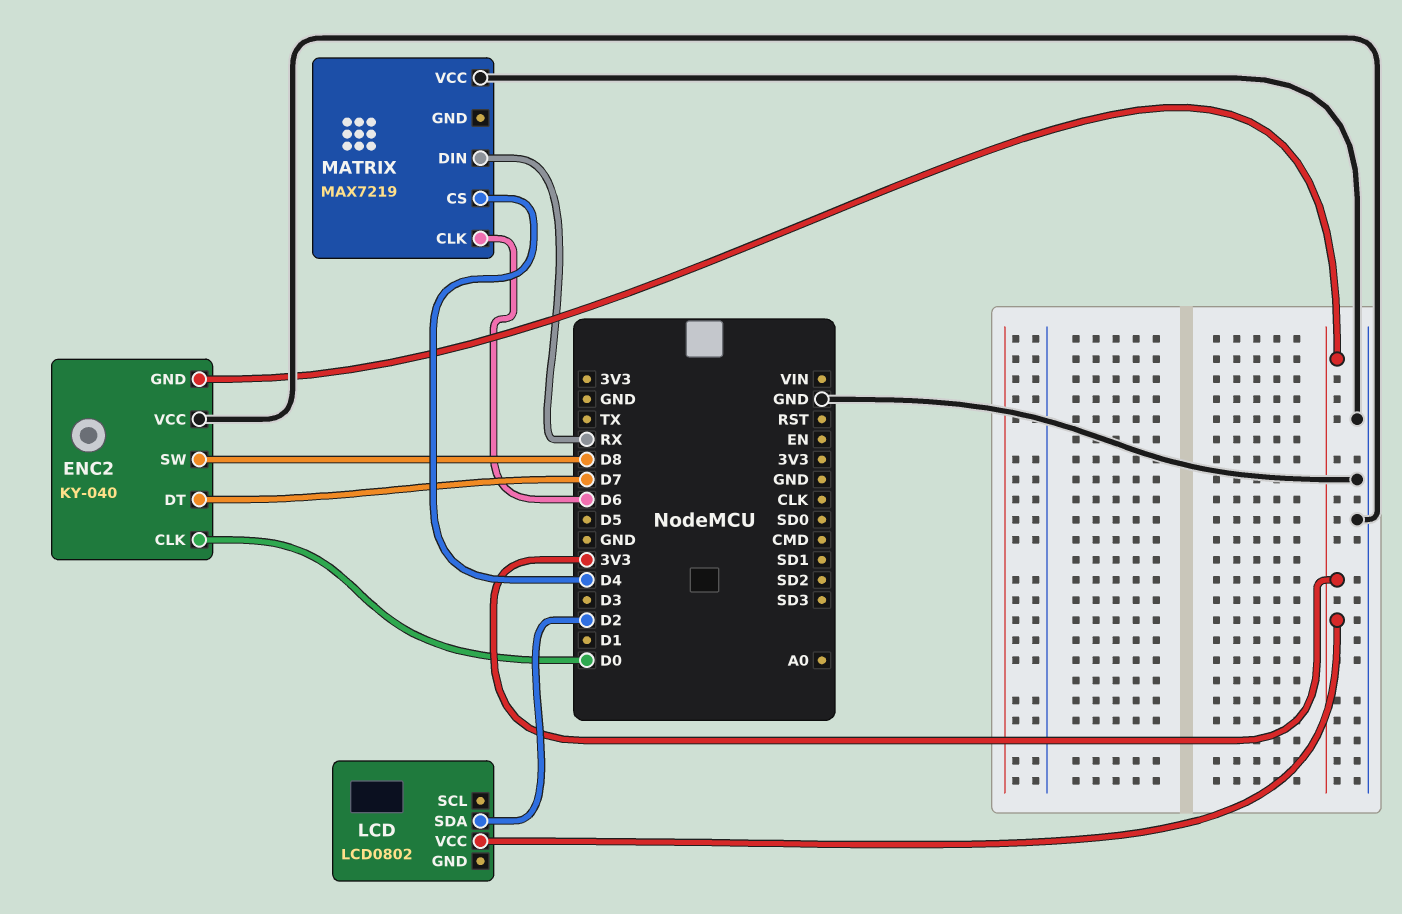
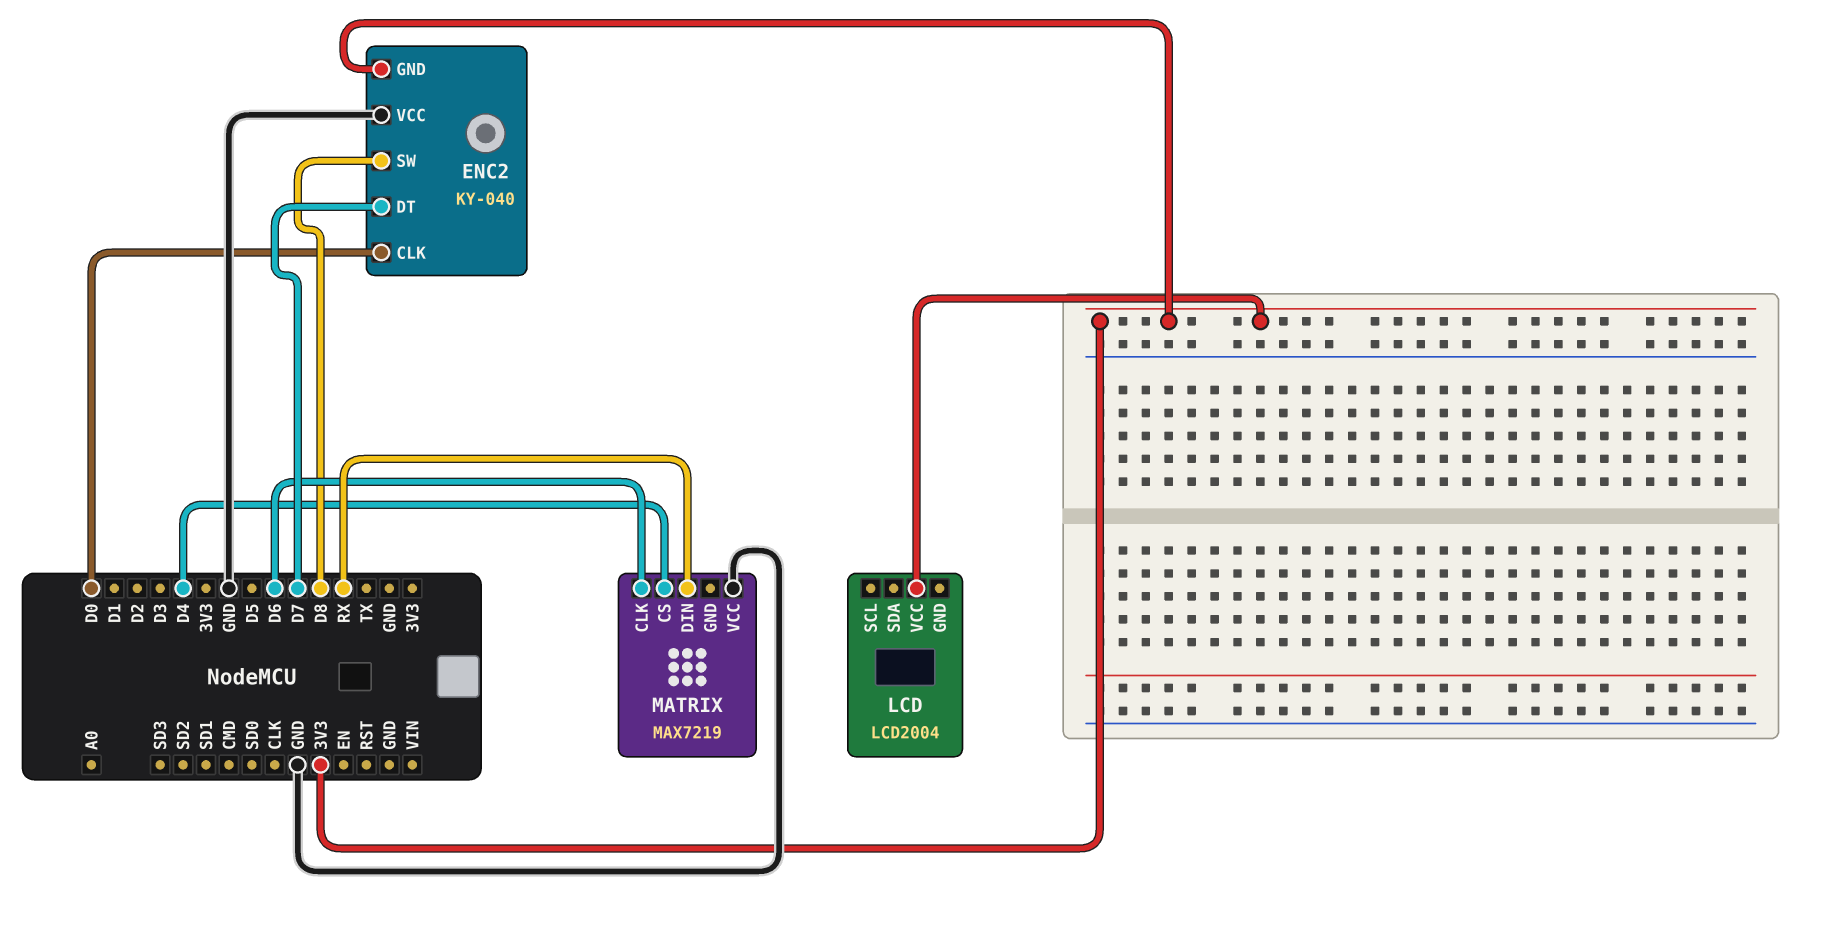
LCD: LCD0802 -> LCD2004
LCD pin SDA: D2 -> none

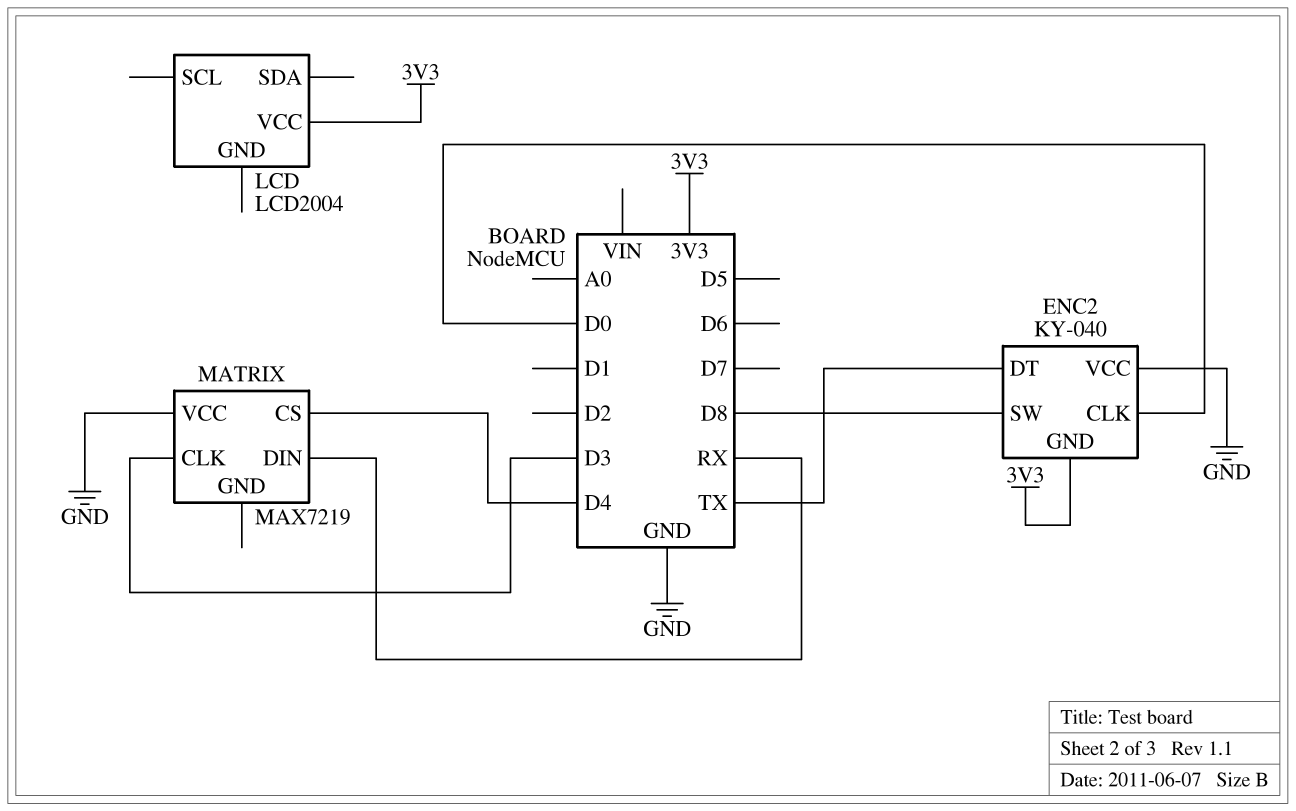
ENC2 pin DT: D7 -> TX
MATRIX pin CLK: D6 -> D3

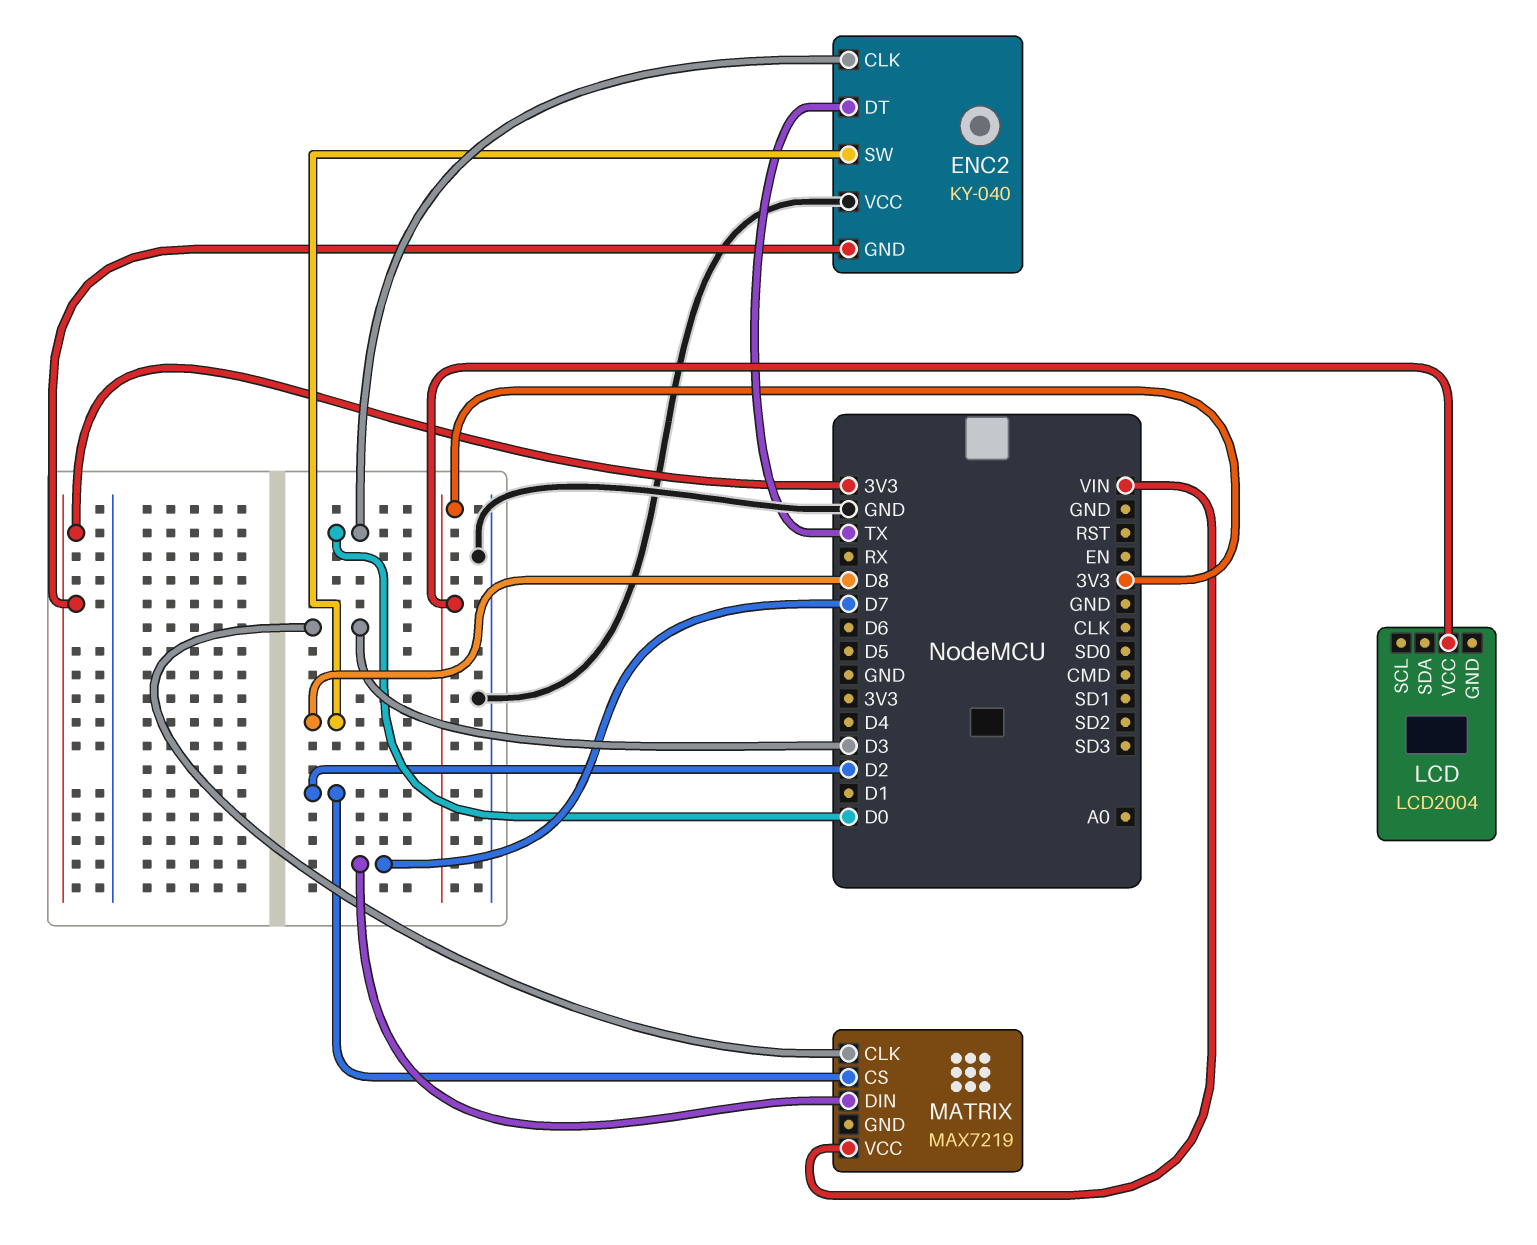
MATRIX pin CS: D4 -> D2
MATRIX pin DIN: RX -> D7
MATRIX pin VCC: GND -> VIN

